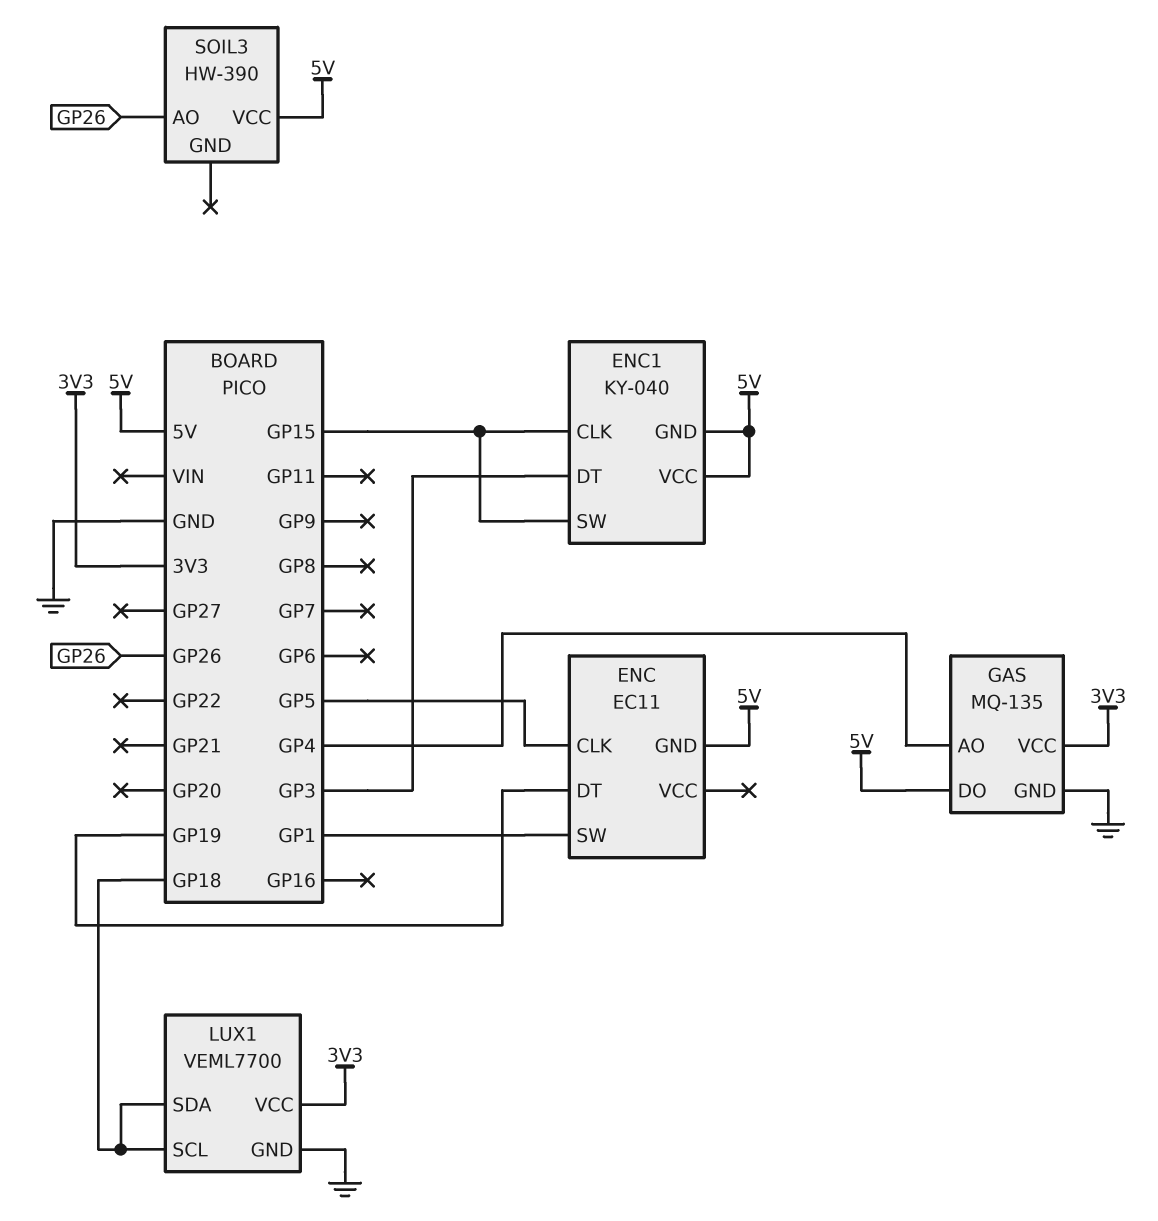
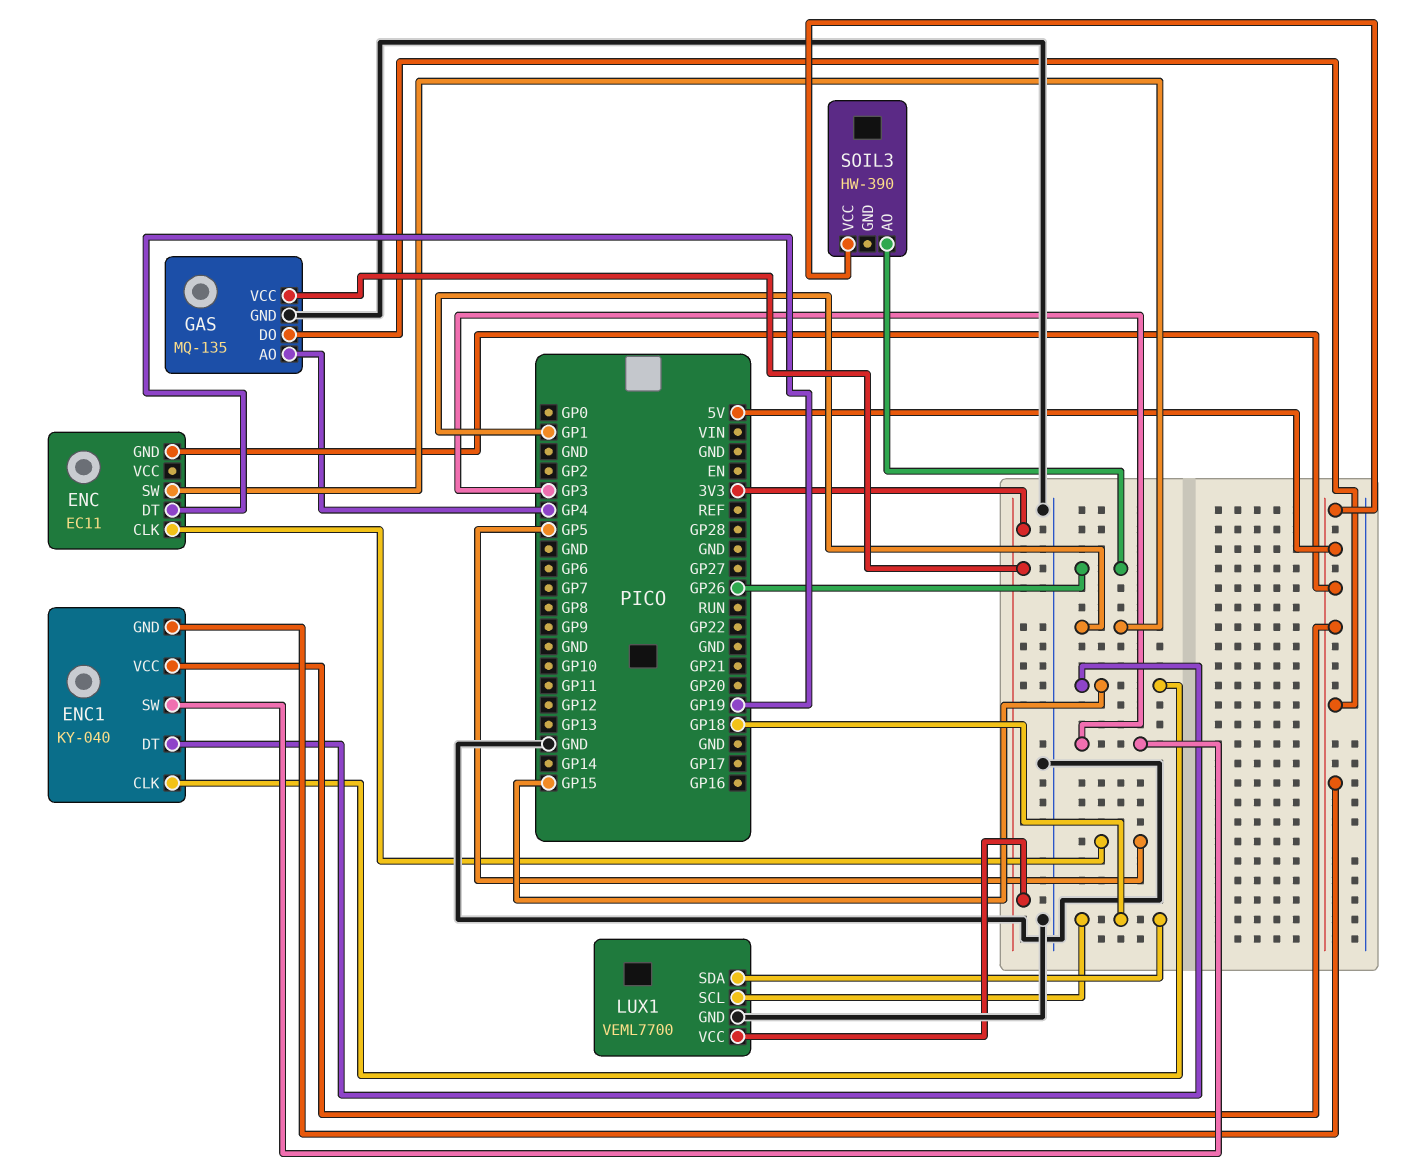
ENC1 pin DT: GP3 -> GP15
ENC1 pin SW: GP15 -> GP3

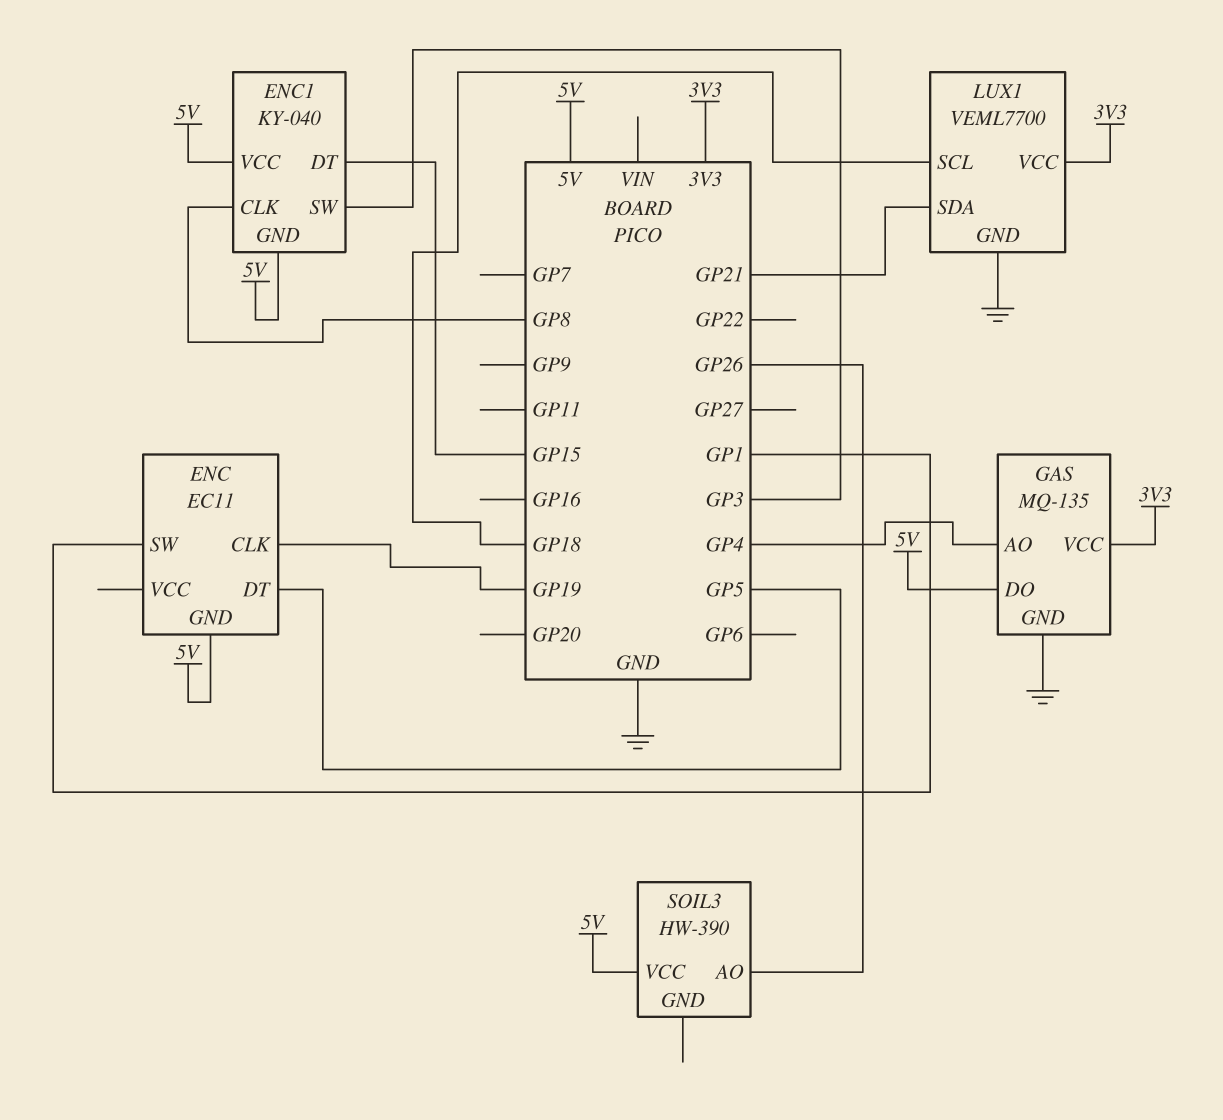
ENC pin CLK: GP5 -> GP19
ENC pin DT: GP19 -> GP5
ENC1 pin CLK: GP15 -> GP8
LUX1 pin SDA: GP18 -> GP21

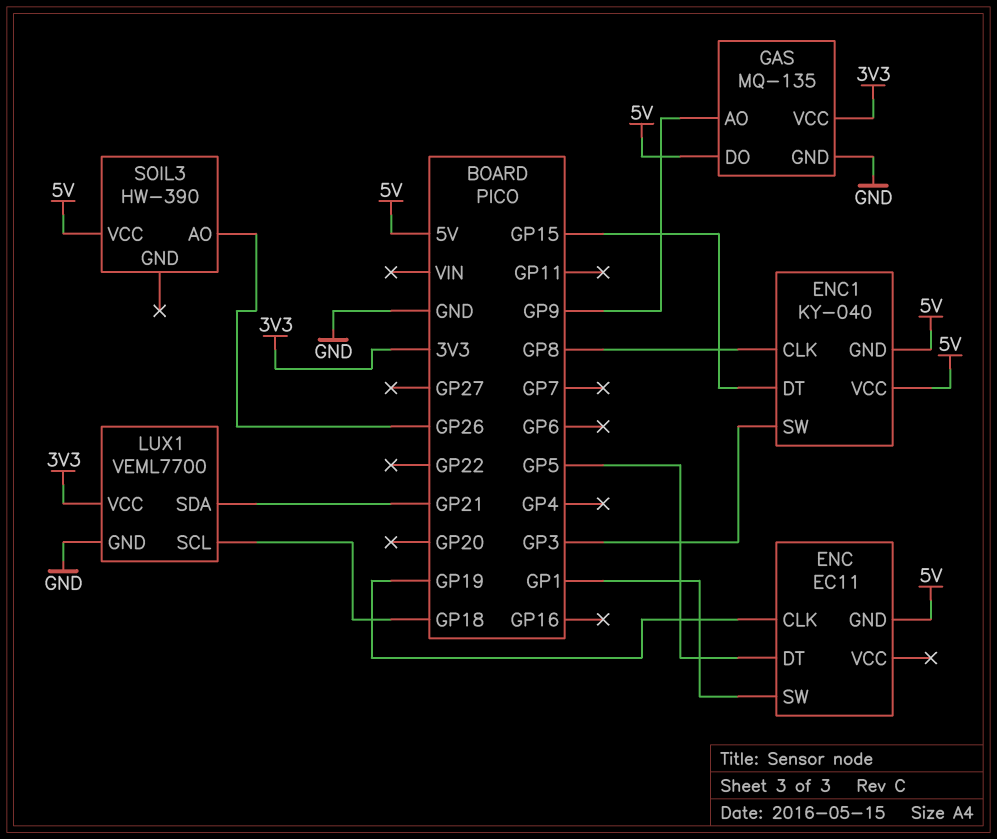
GAS pin AO: GP4 -> GP9

